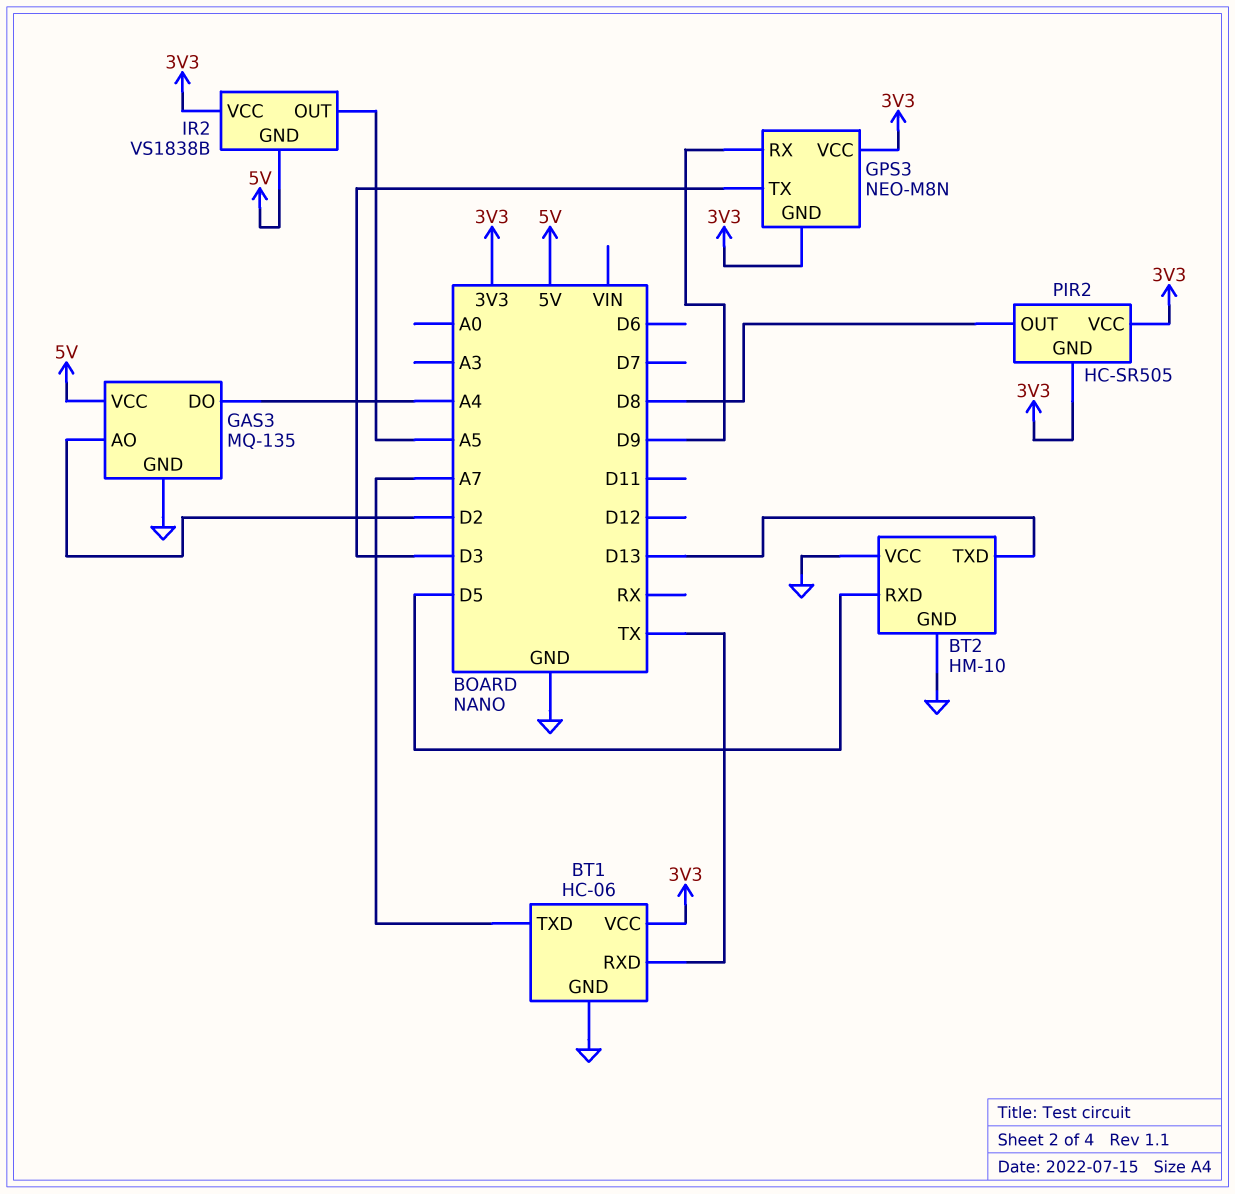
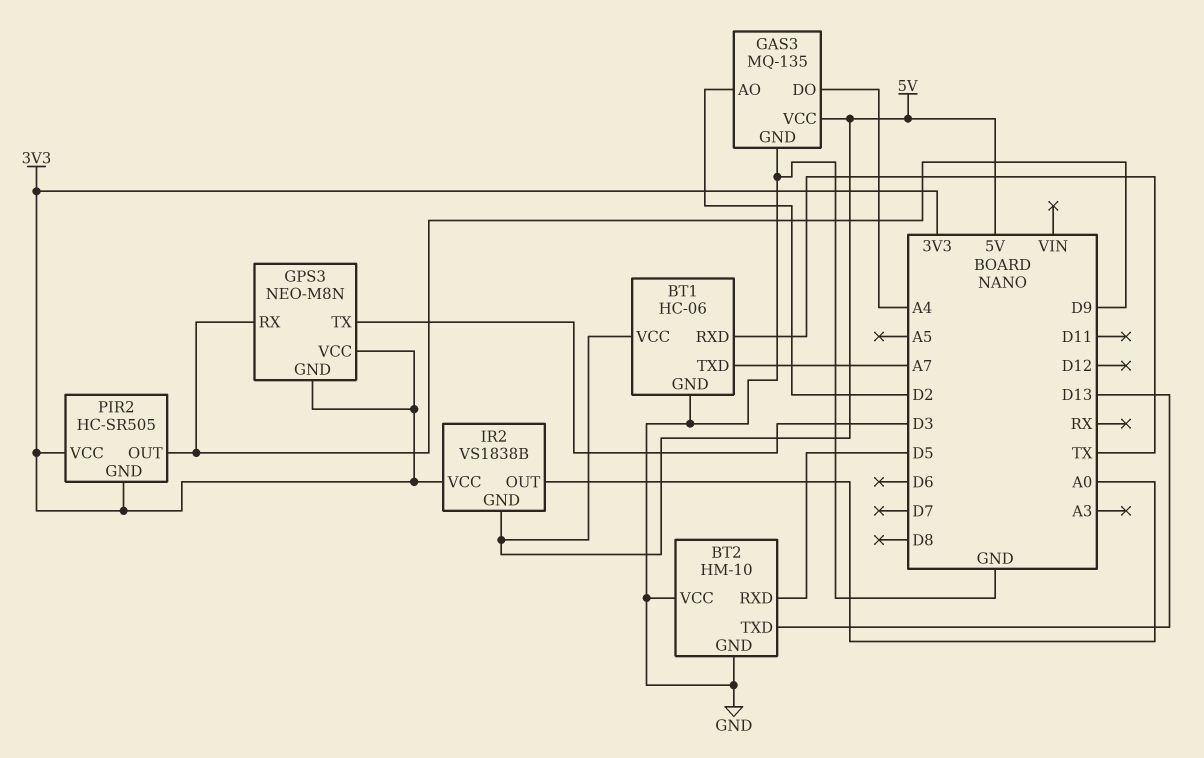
BT1 pin VCC: 3V3 -> 5V
IR2 pin OUT: A5 -> A0
PIR2 pin OUT: D8 -> D9

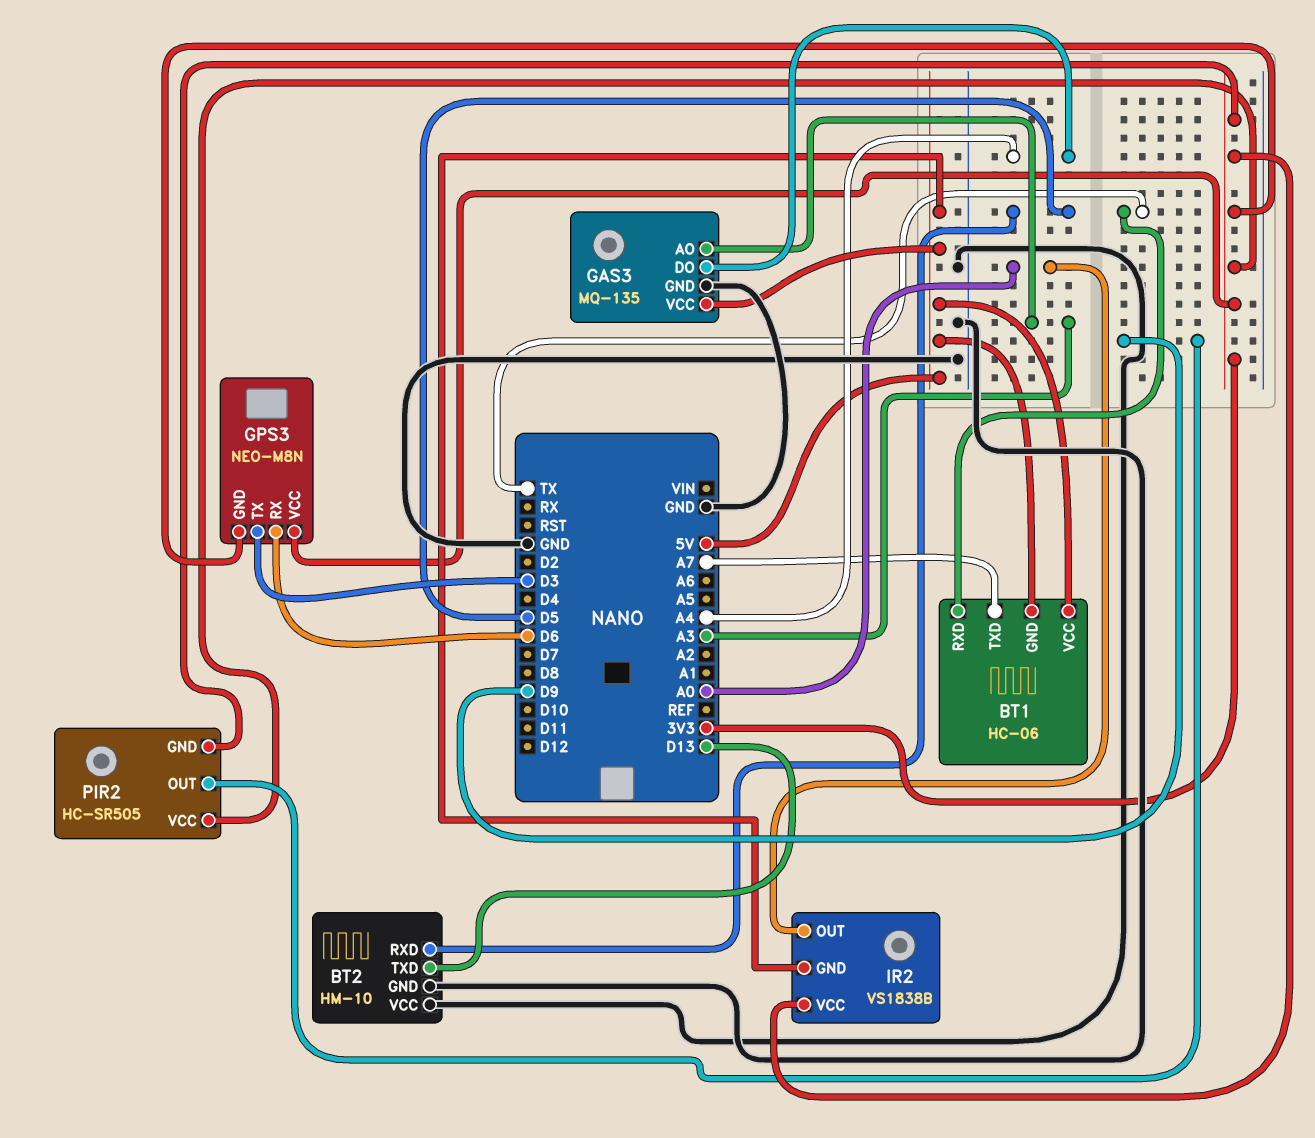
BT1 pin GND: GND -> 5V
GAS3 pin AO: D2 -> A3
GPS3 pin RX: D9 -> D6

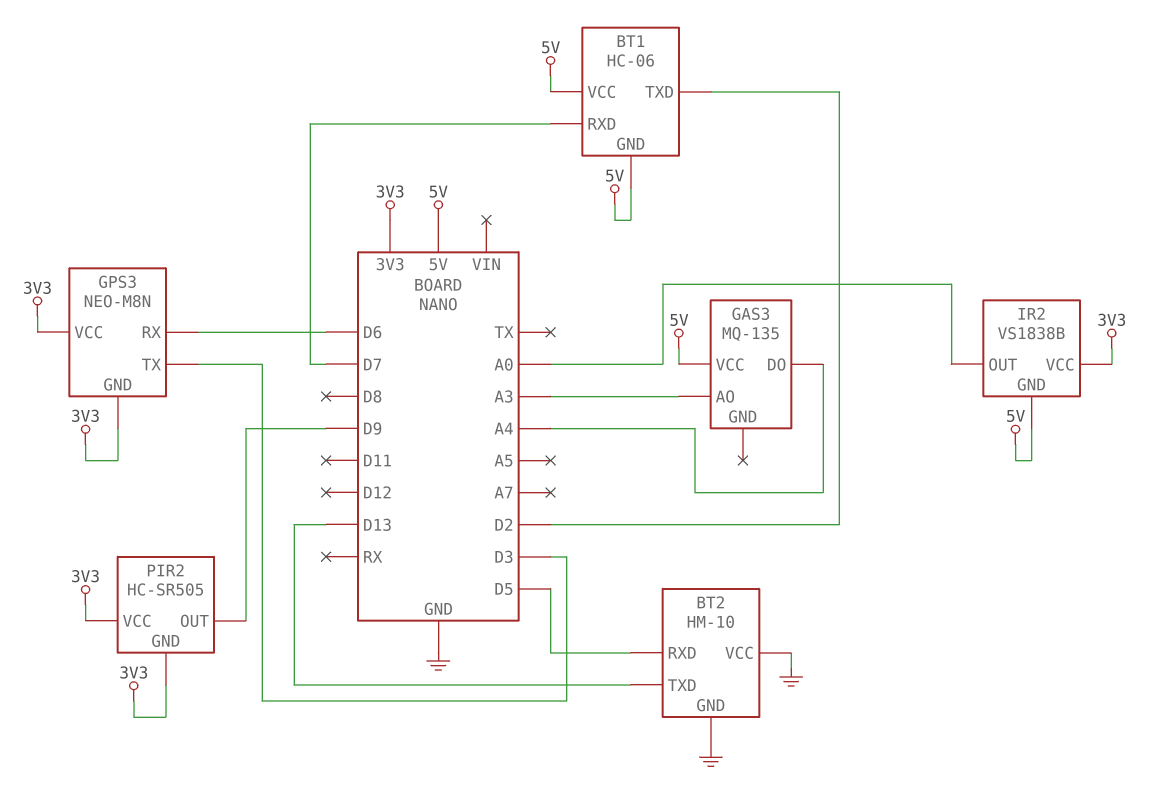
BT1 pin RXD: TX -> D7
BT1 pin TXD: A7 -> D2
GAS3 pin GND: GND -> none

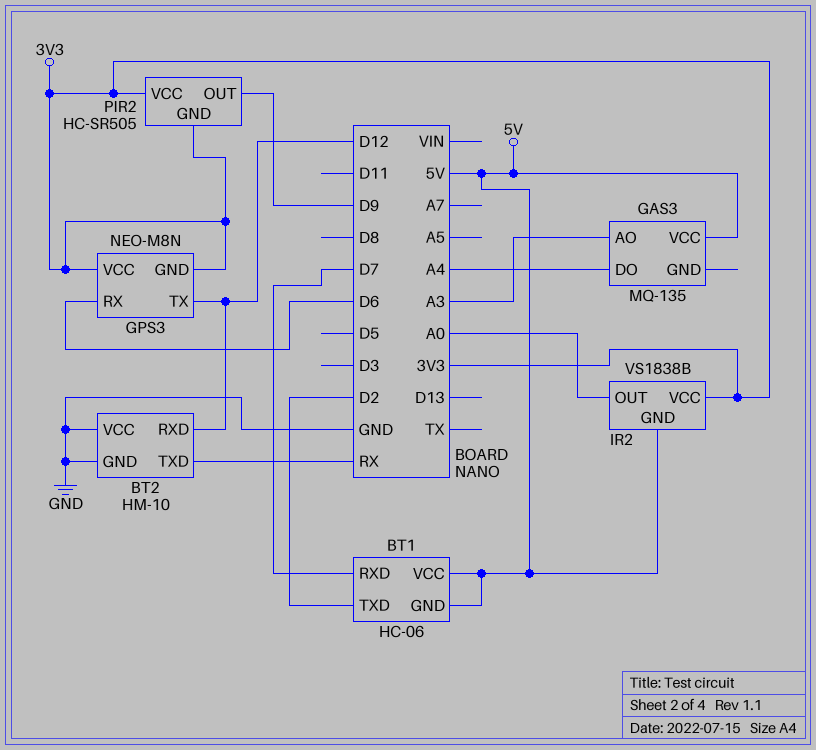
BT2 pin RXD: D5 -> D12
BT2 pin TXD: D13 -> RX
GPS3 pin TX: D3 -> D12

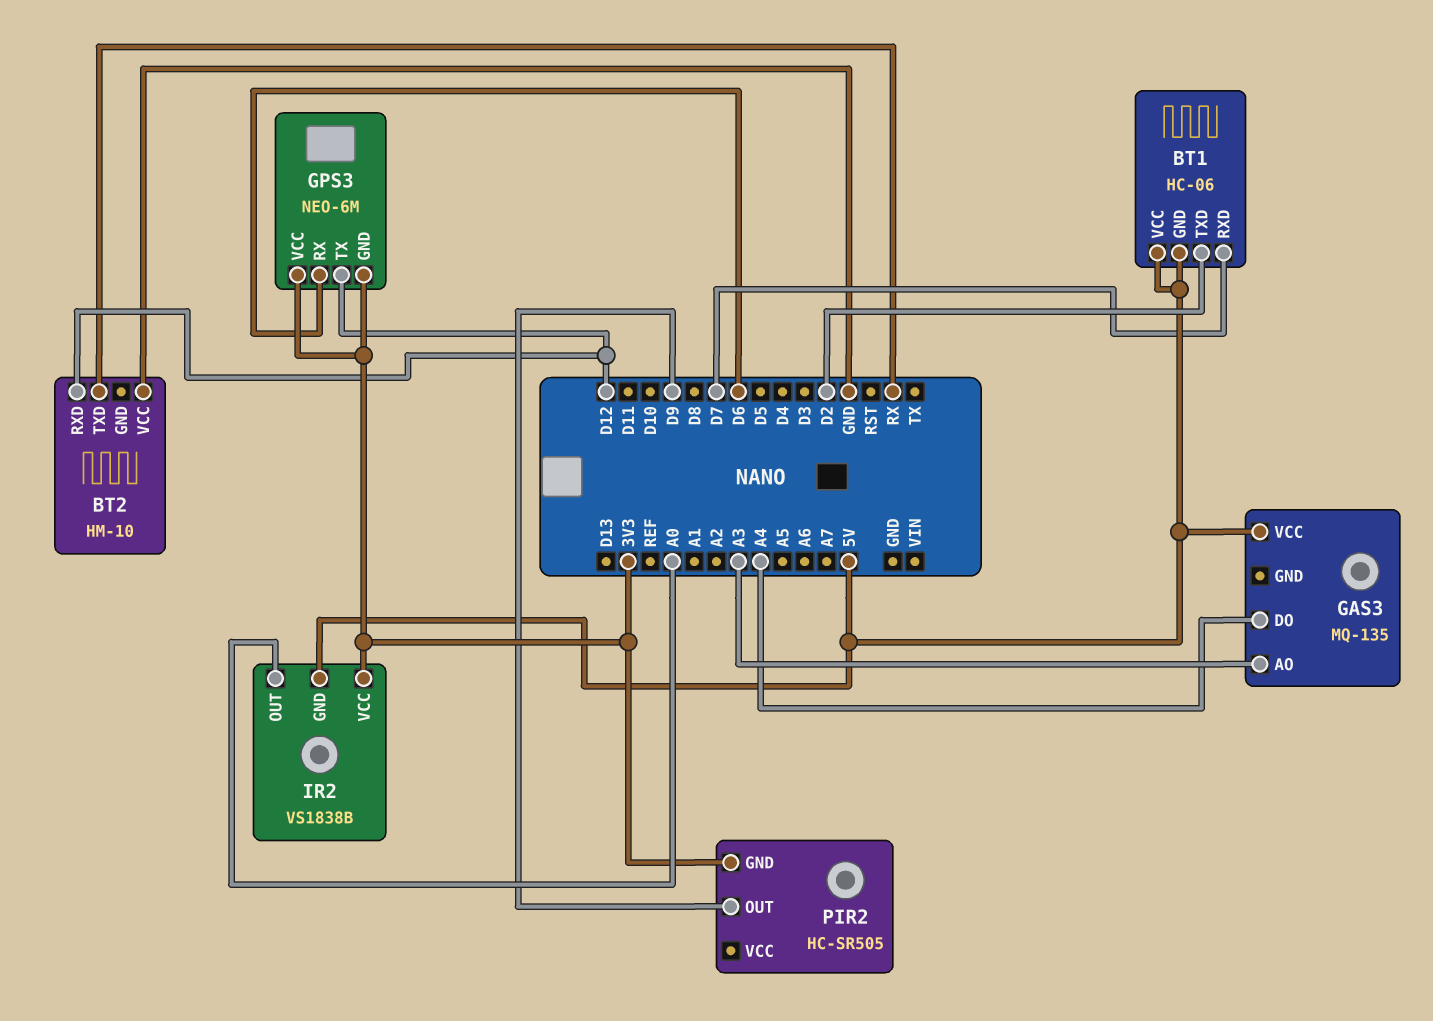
BT2 pin GND: GND -> none
GPS3: NEO-M8N -> NEO-6M
PIR2 pin VCC: 3V3 -> none

